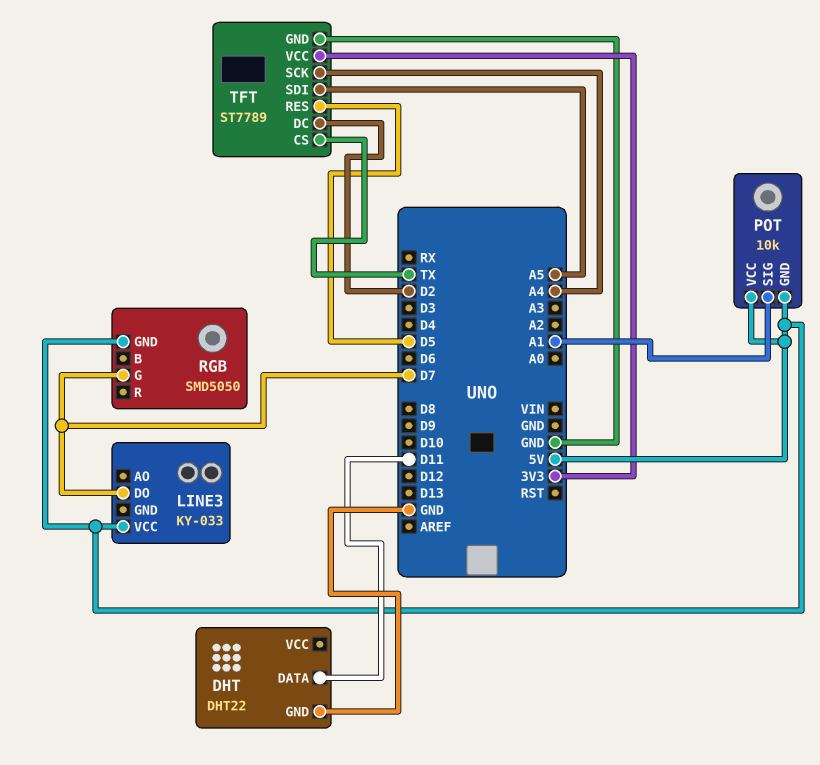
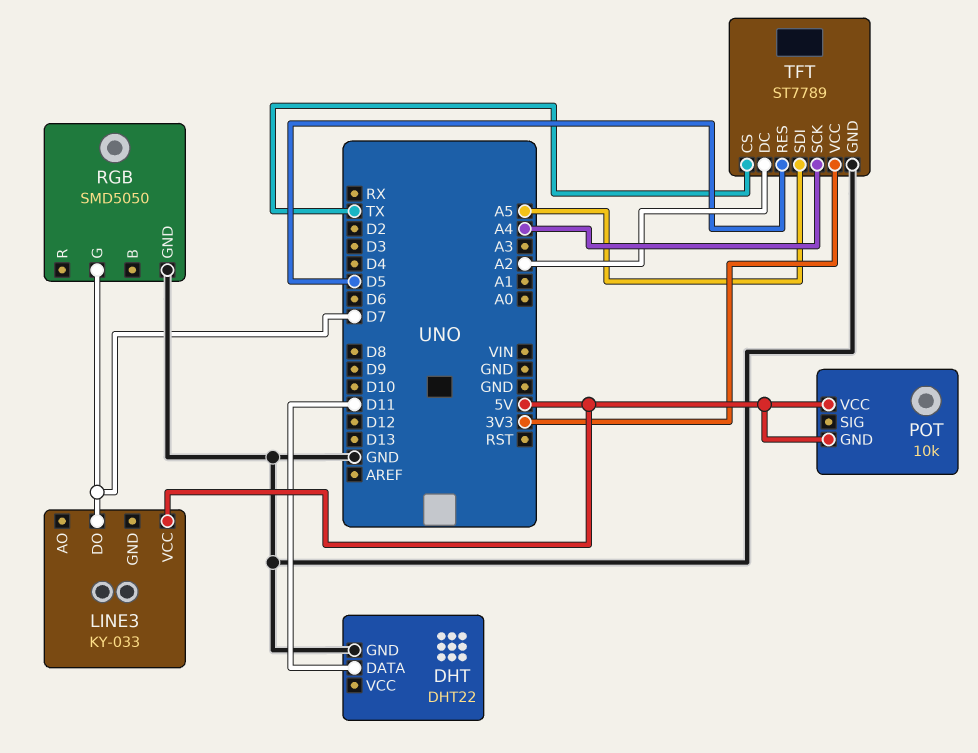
POT pin SIG: A1 -> none
RGB pin GND: 5V -> GND
TFT pin DC: D2 -> A2

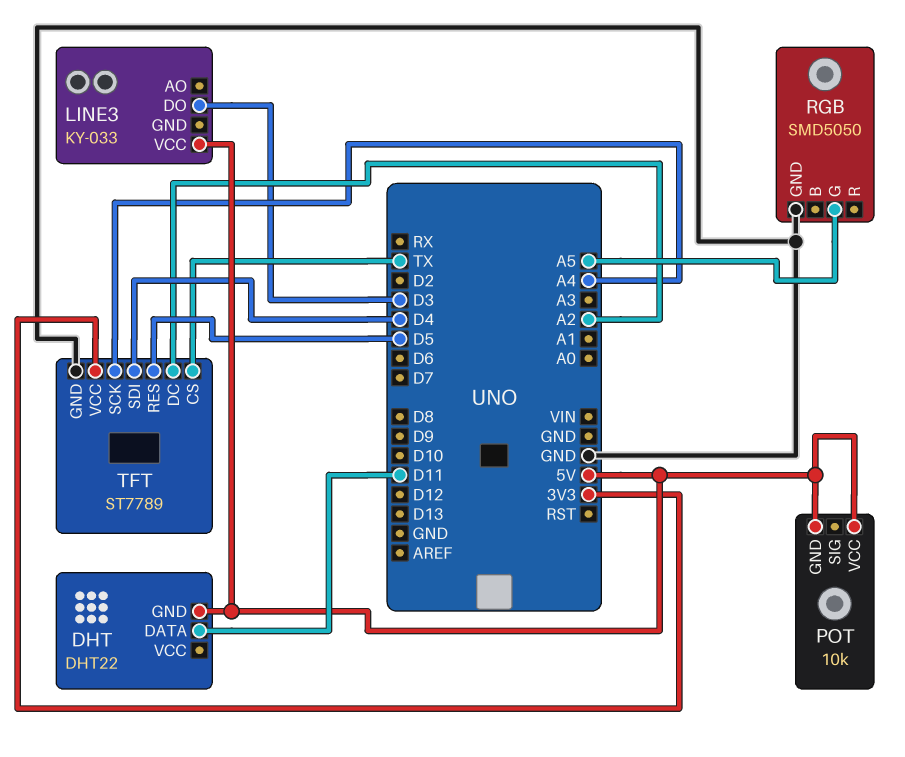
DHT pin GND: GND -> 5V
LINE3 pin DO: D7 -> D3
RGB pin G: D7 -> A5
TFT pin SDI: A5 -> D4

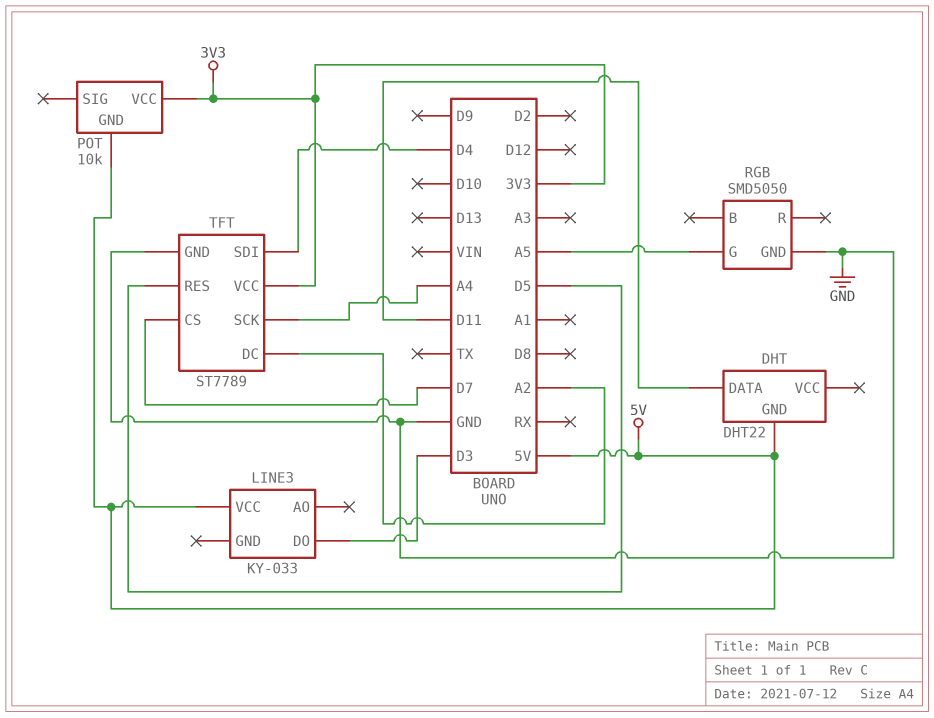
POT pin VCC: 5V -> 3V3
TFT pin CS: TX -> D7

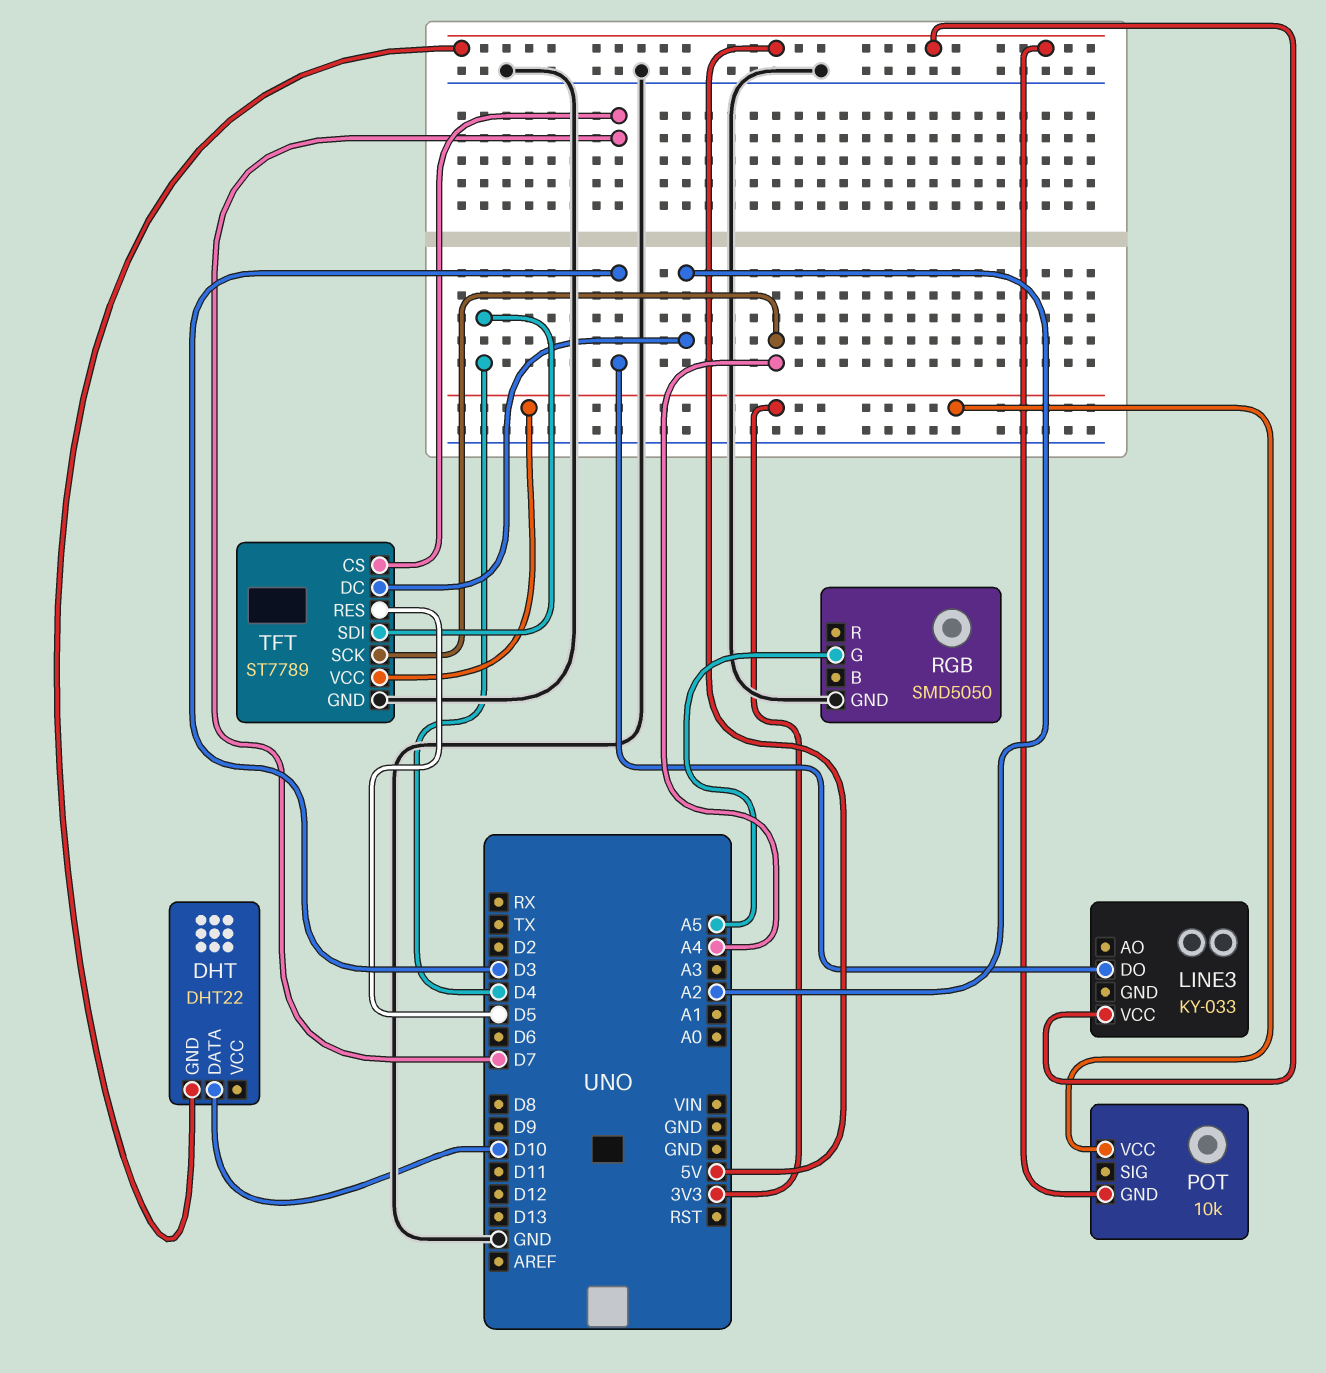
DHT pin DATA: D11 -> D10

